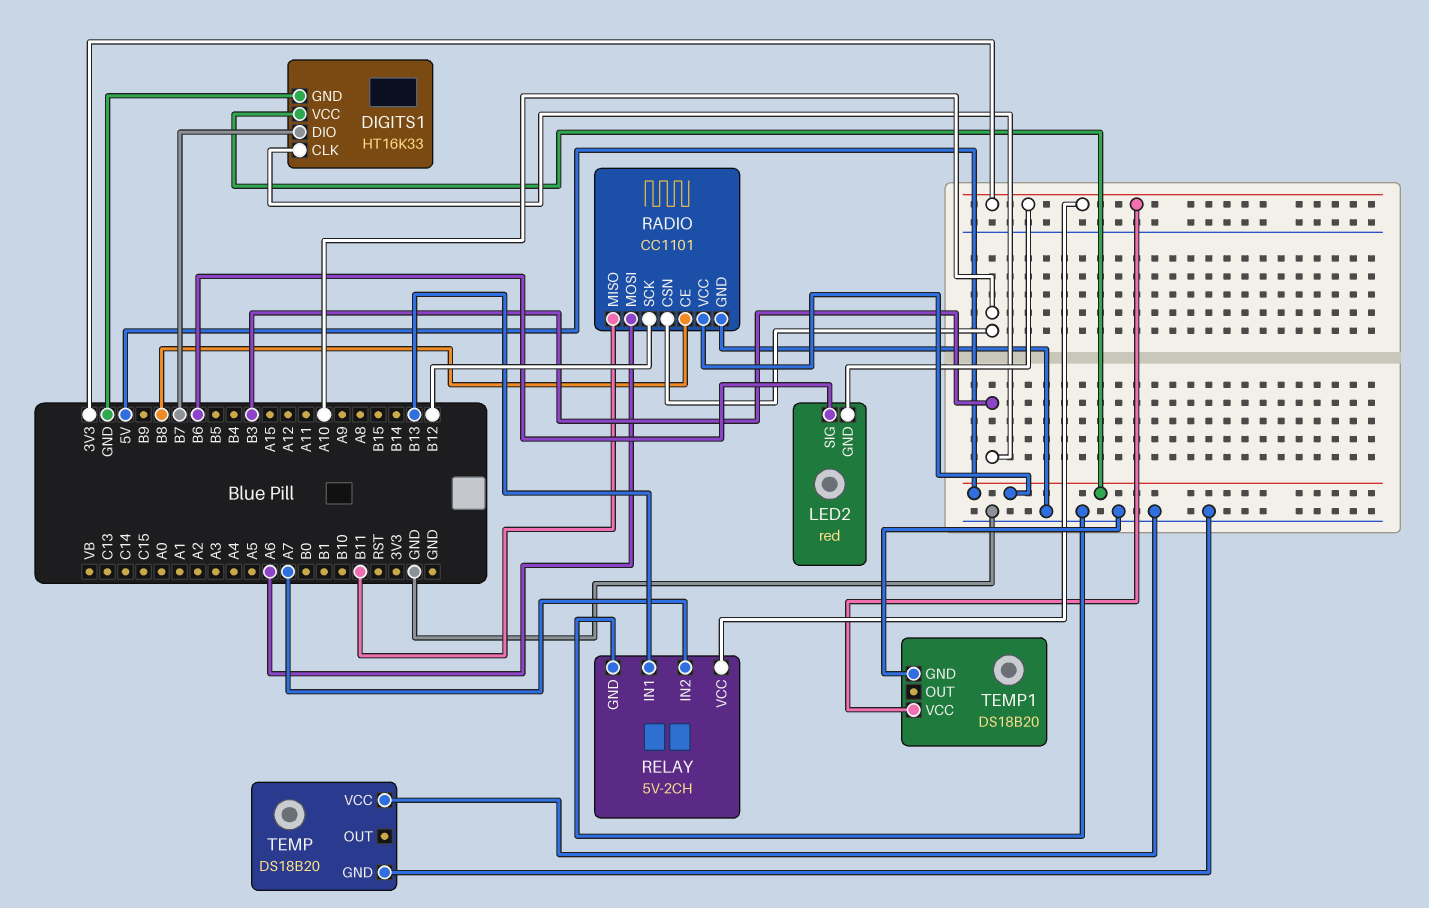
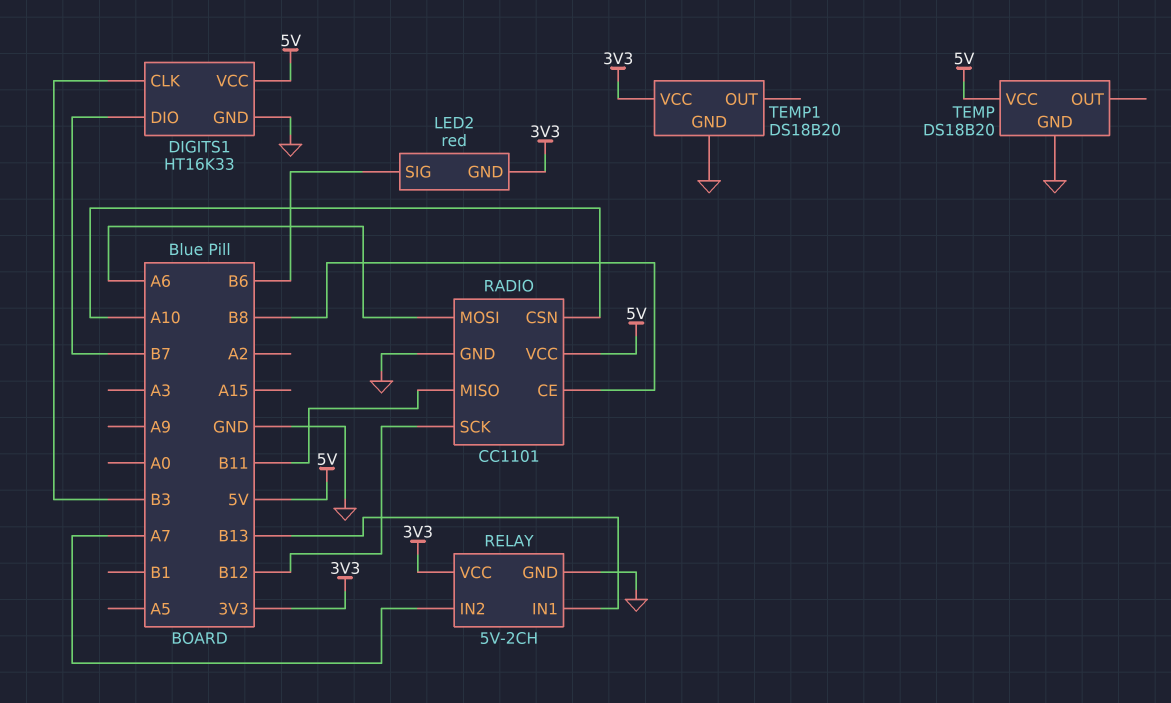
TEMP pin VCC: GND -> 5V

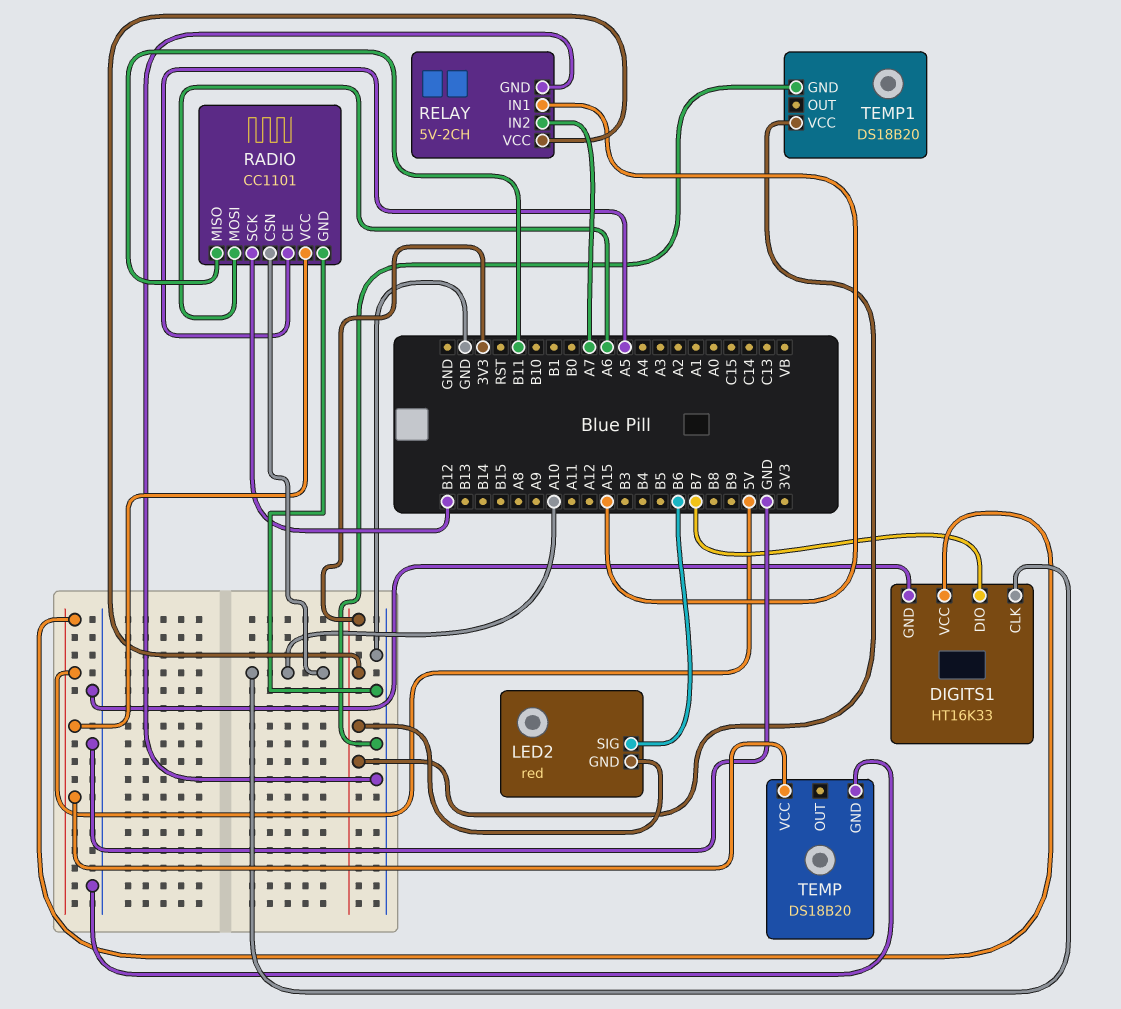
DIGITS1 pin CLK: B3 -> A10
RADIO pin CE: B8 -> A5
RELAY pin IN1: B13 -> A15

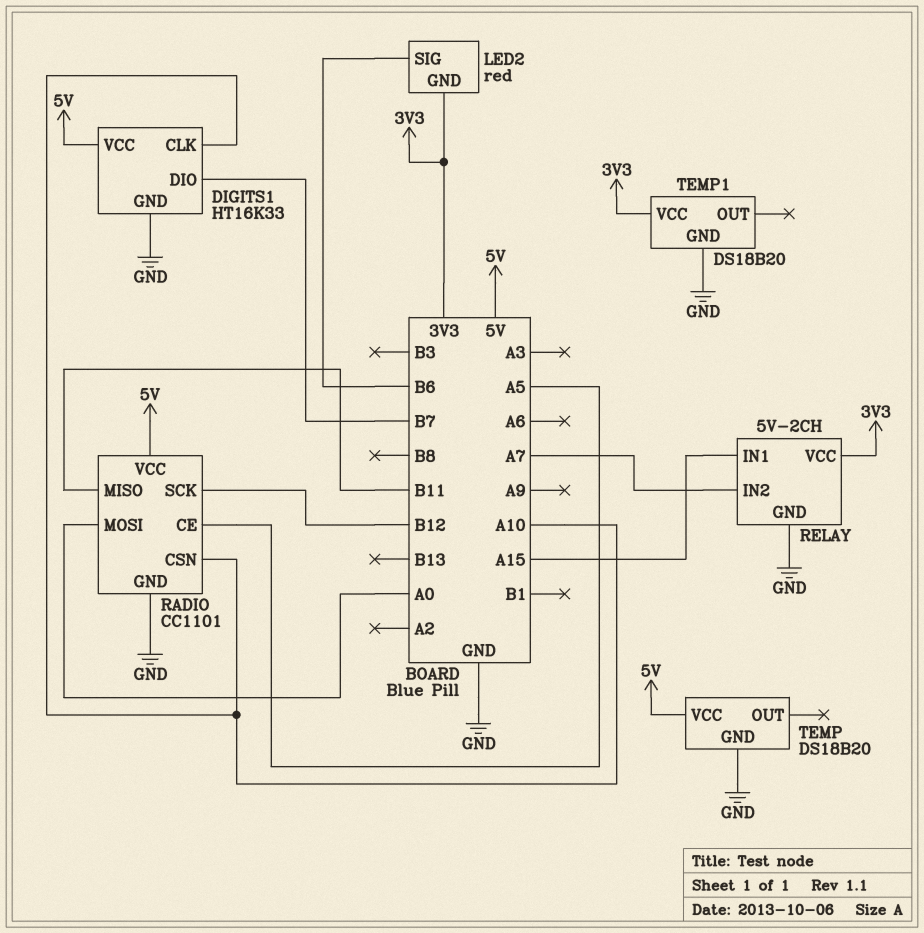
RADIO pin MOSI: A6 -> A0

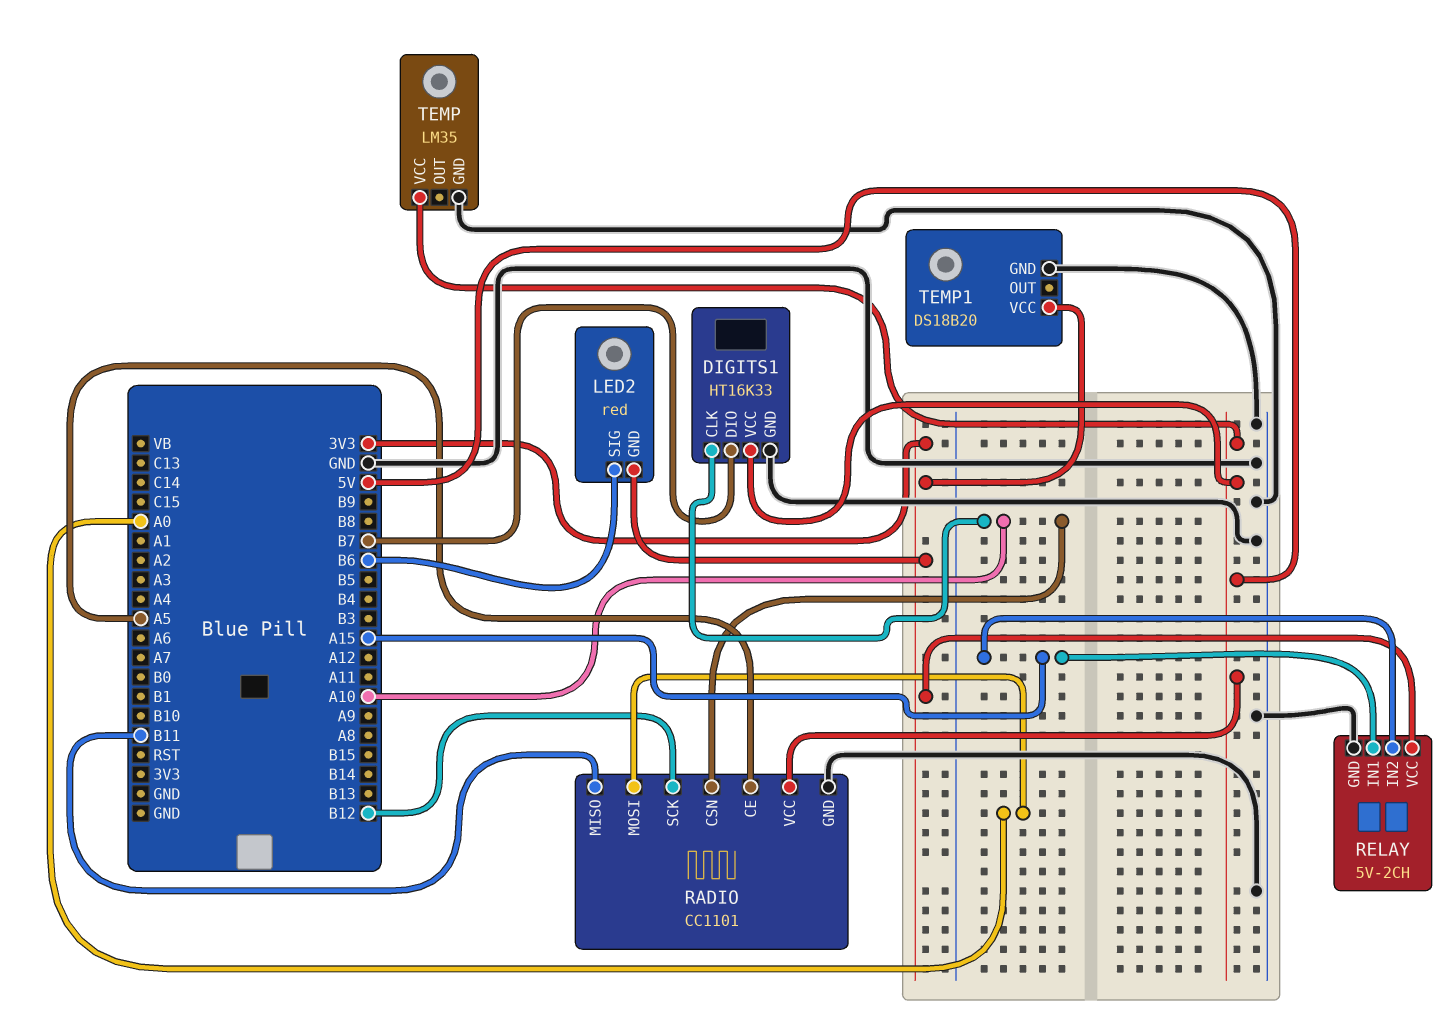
RELAY pin IN2: A7 -> A15
TEMP: DS18B20 -> LM35

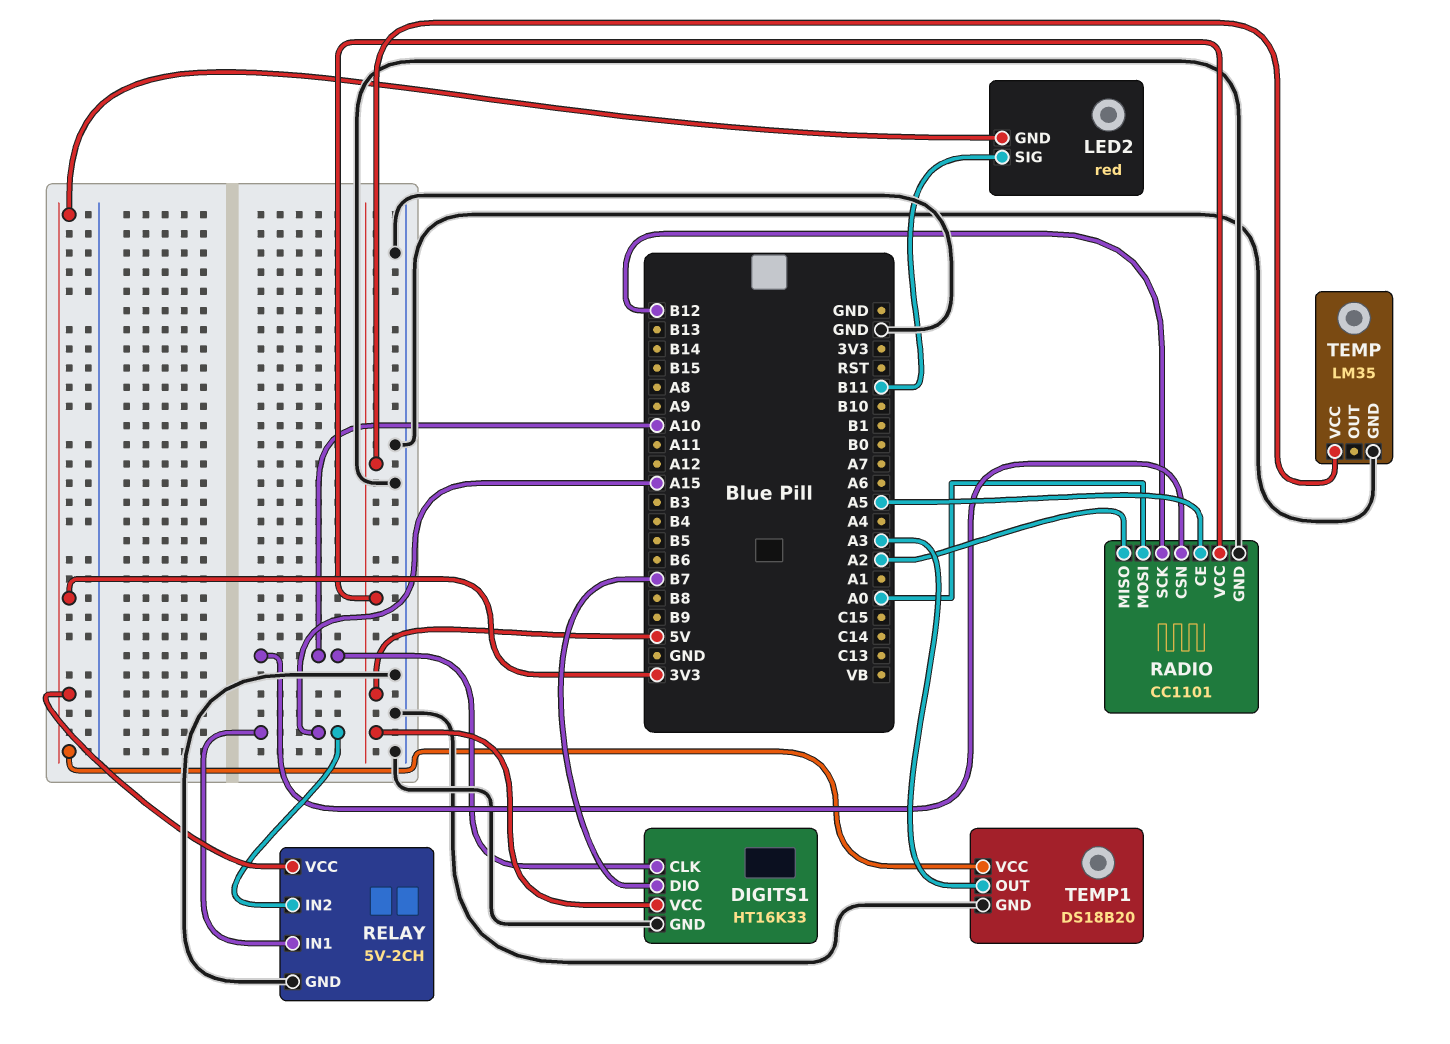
LED2 pin SIG: B6 -> B11
RADIO pin MISO: B11 -> A2
TEMP1 pin OUT: none -> A3

